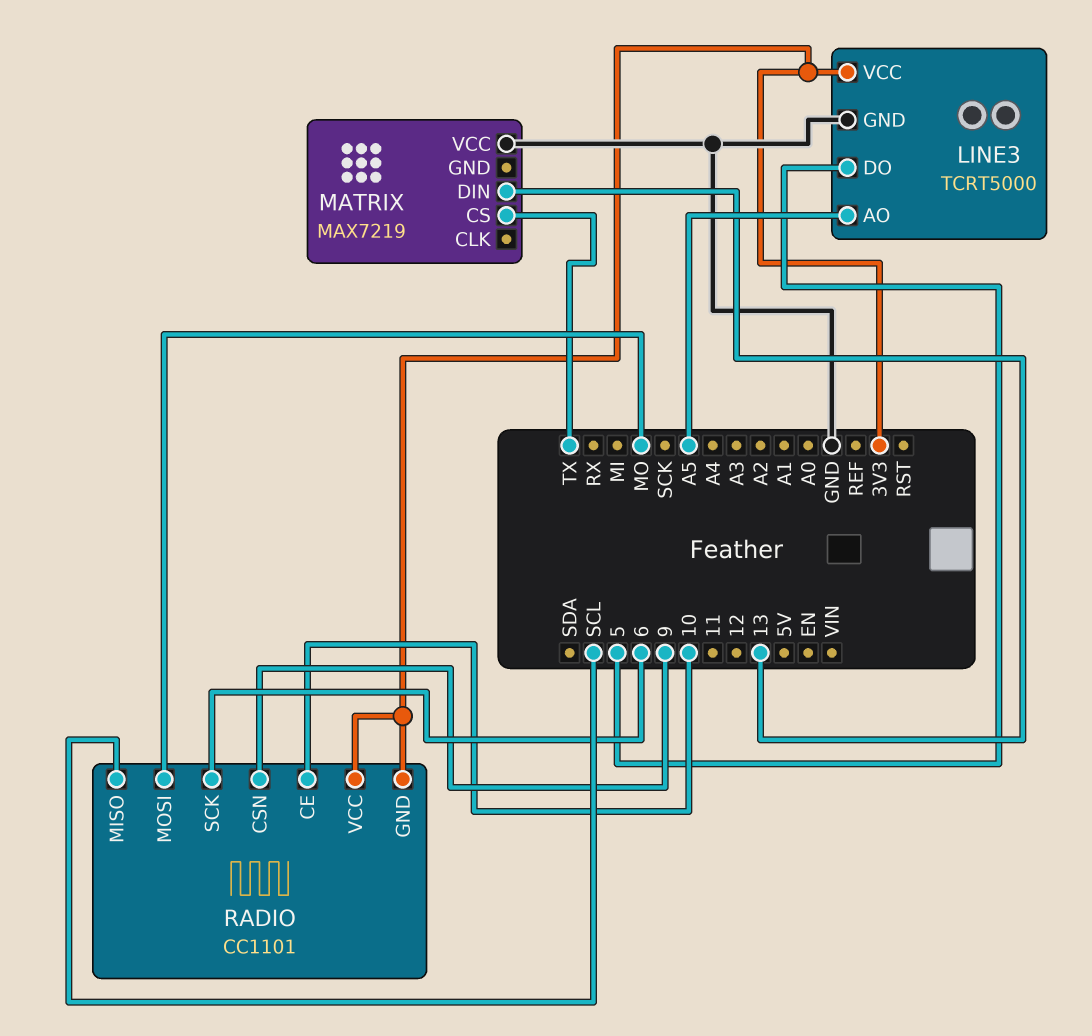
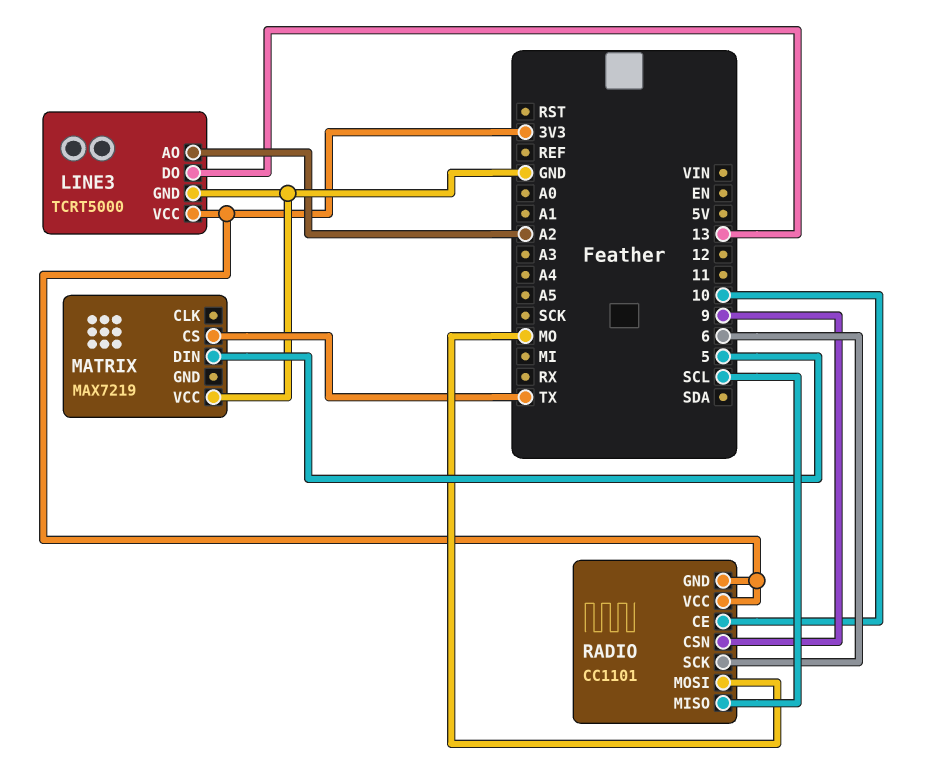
LINE3 pin AO: A5 -> A2
LINE3 pin DO: 5 -> 13
MATRIX pin DIN: 13 -> 5

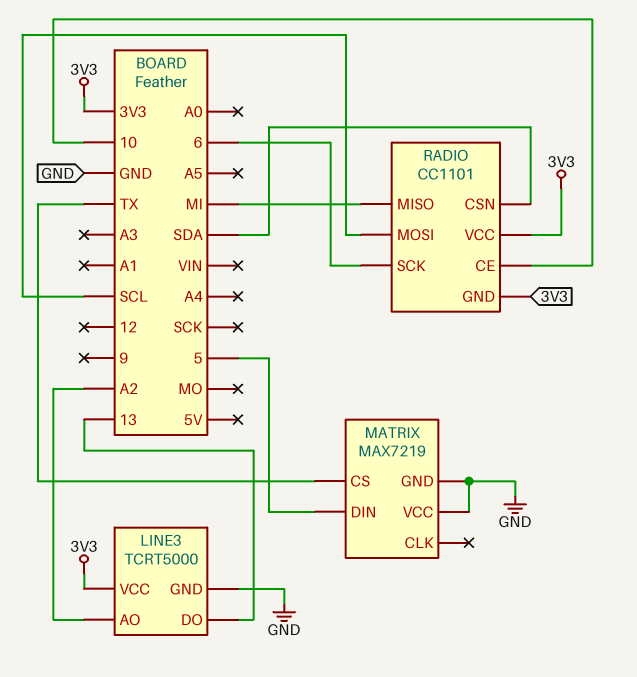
MATRIX pin GND: none -> GND
RADIO pin CSN: 9 -> SDA
RADIO pin MISO: SCL -> MI
RADIO pin MOSI: MO -> SCL

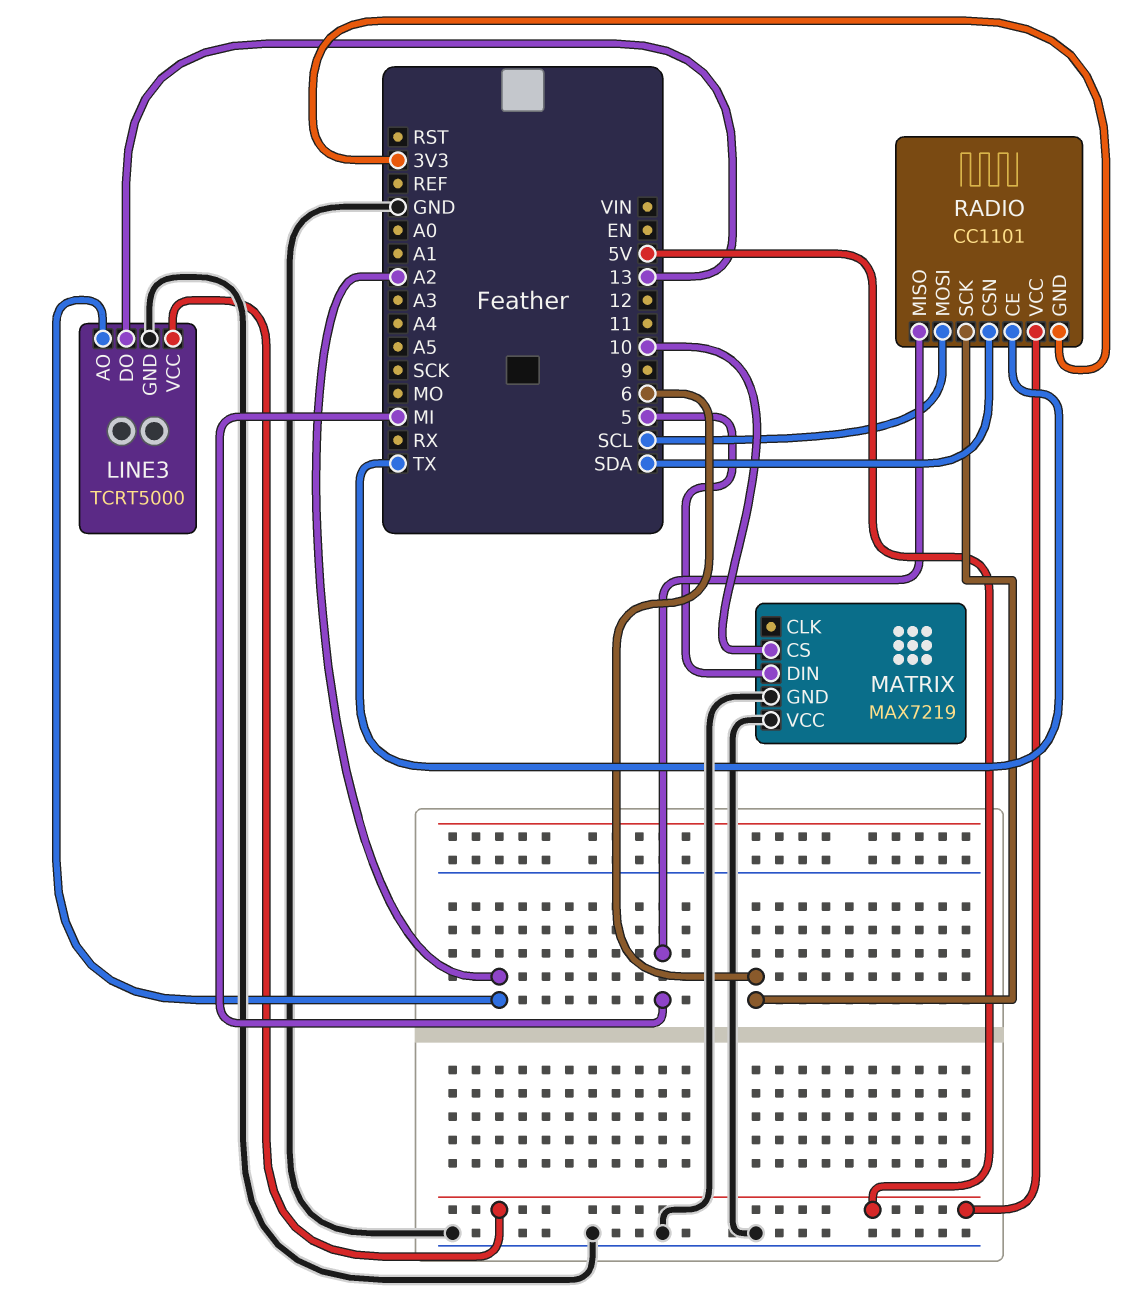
LINE3 pin VCC: 3V3 -> 5V
MATRIX pin CS: TX -> 10
RADIO pin CE: 10 -> TX
RADIO pin VCC: 3V3 -> 5V

